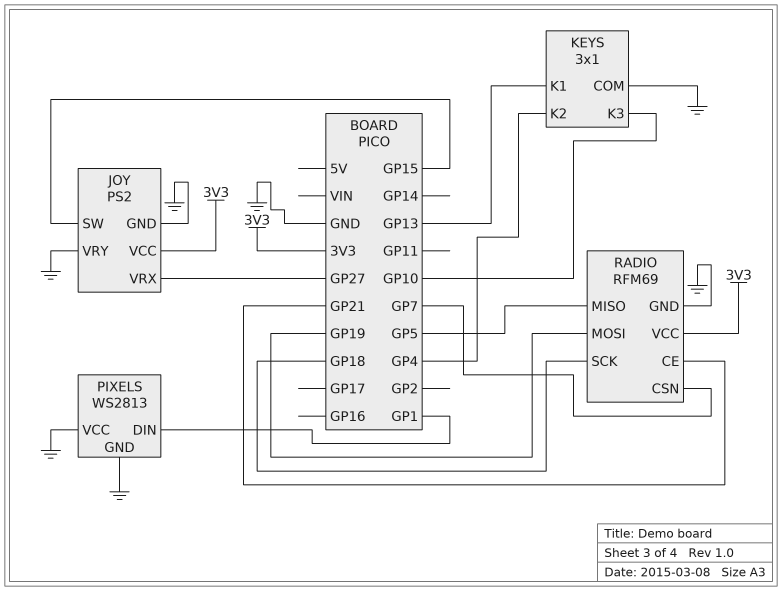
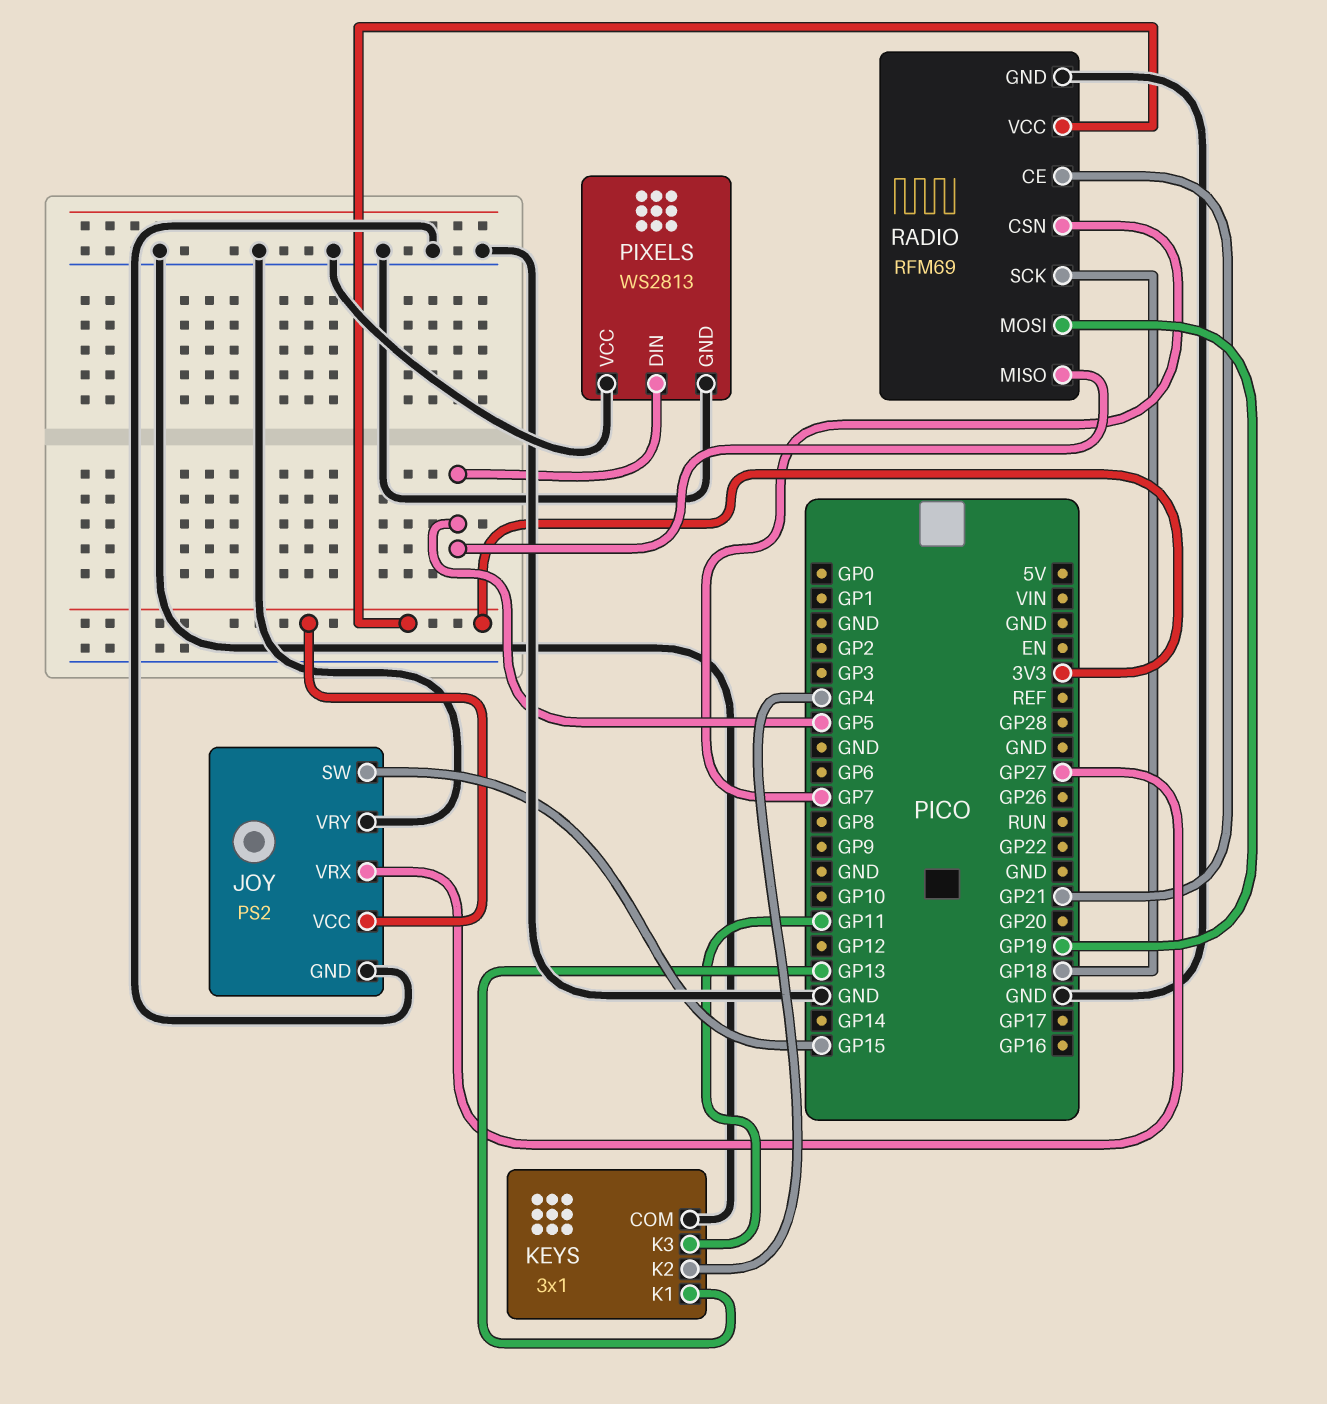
KEYS pin K3: GP10 -> GP11
PIXELS pin DIN: GP1 -> GP5

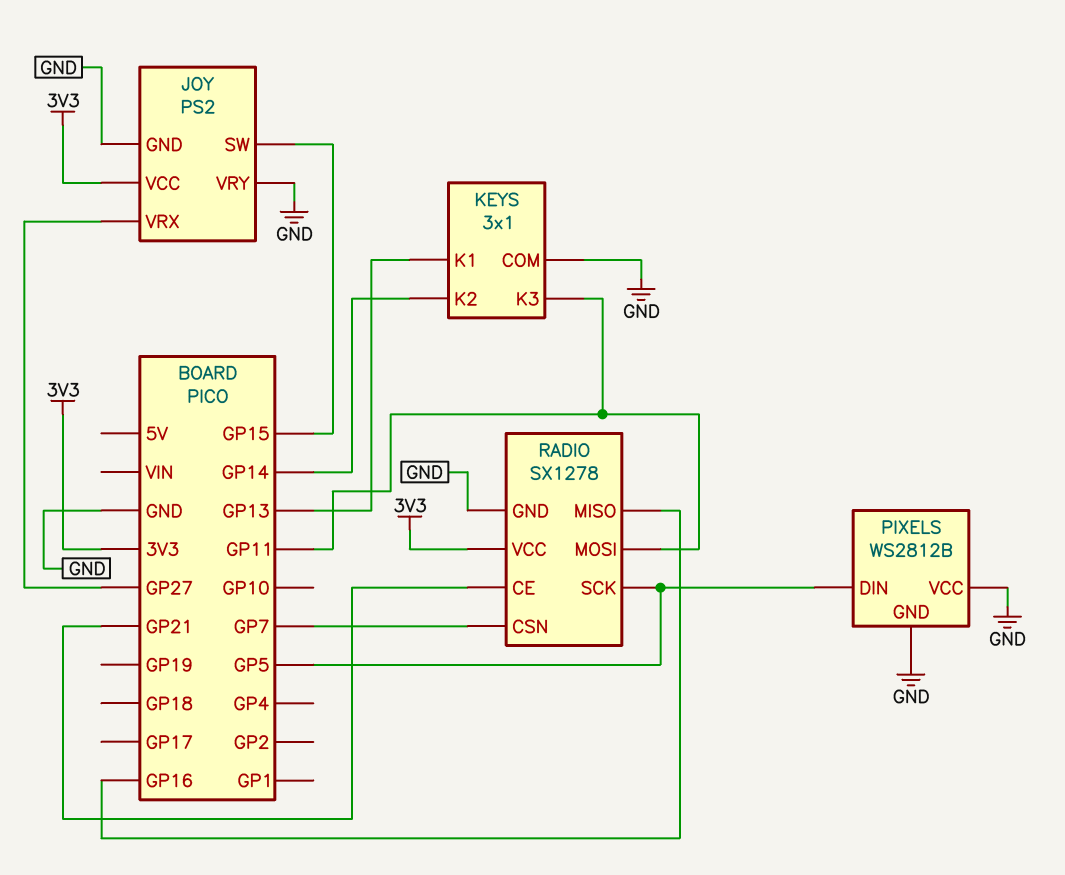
KEYS pin K2: GP4 -> GP14
PIXELS: WS2813 -> WS2812B
RADIO: RFM69 -> SX1278
RADIO pin MISO: GP5 -> GP16
RADIO pin MOSI: GP19 -> GP11
RADIO pin SCK: GP18 -> GP5

